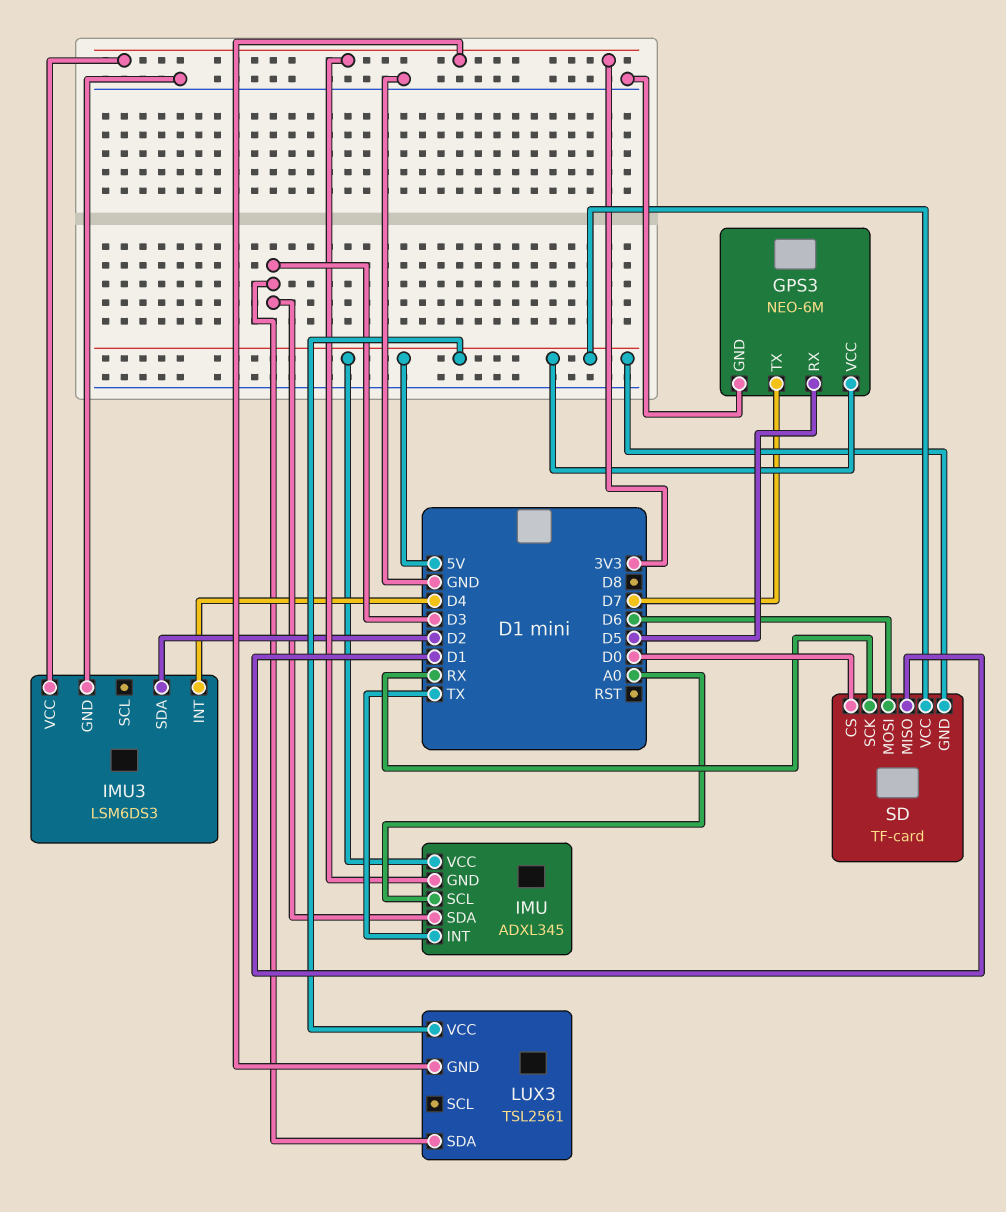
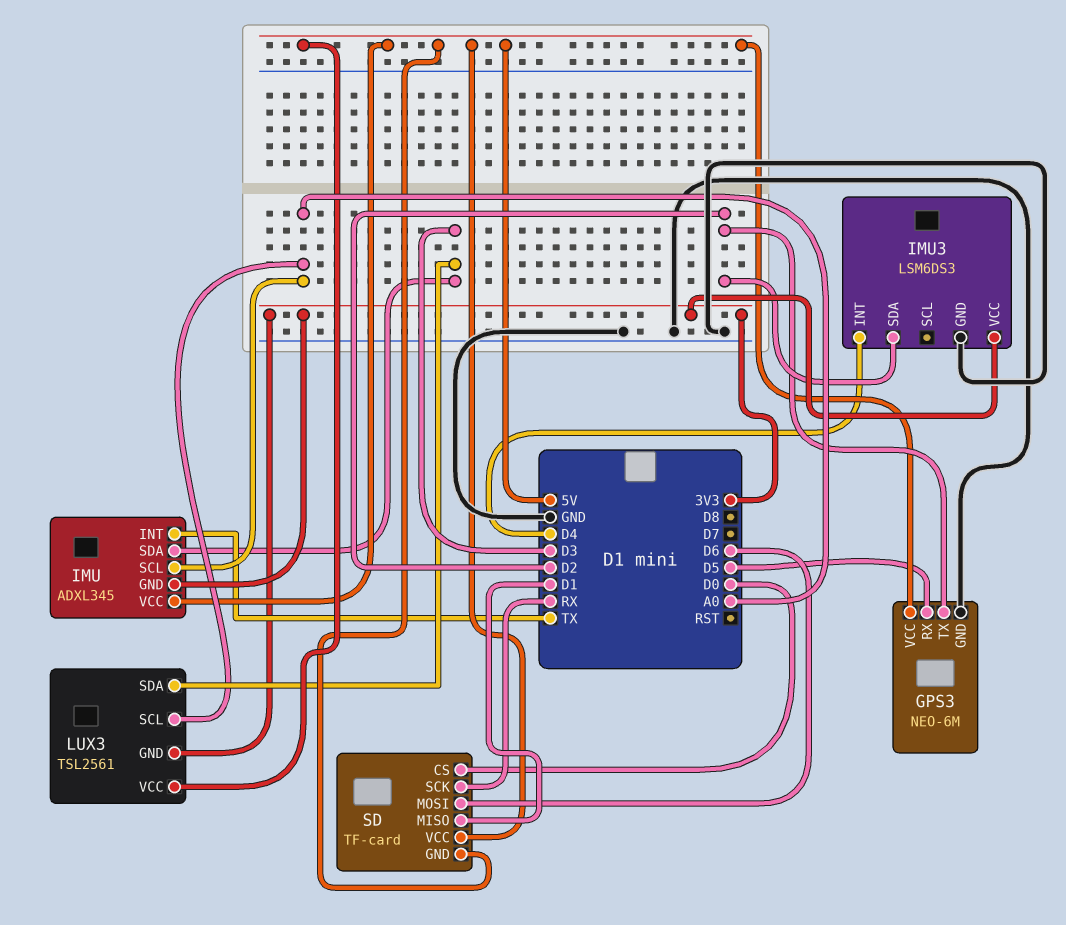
GPS3 pin TX: D7 -> D2
LUX3 pin SCL: none -> A0

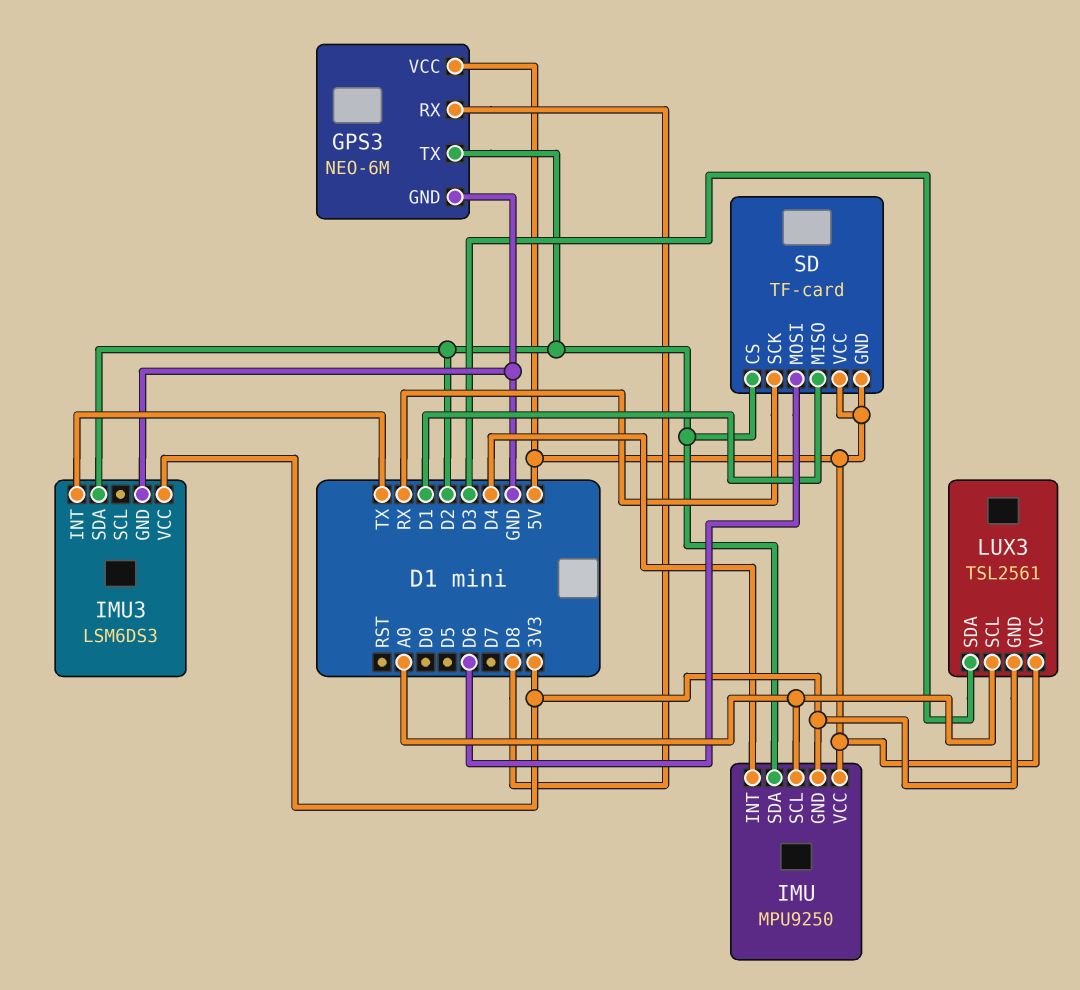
GPS3 pin RX: D5 -> D8
IMU: ADXL345 -> MPU9250
IMU pin INT: TX -> D4
IMU pin SDA: D3 -> D2
IMU3 pin INT: D4 -> TX
SD pin CS: D0 -> D2

